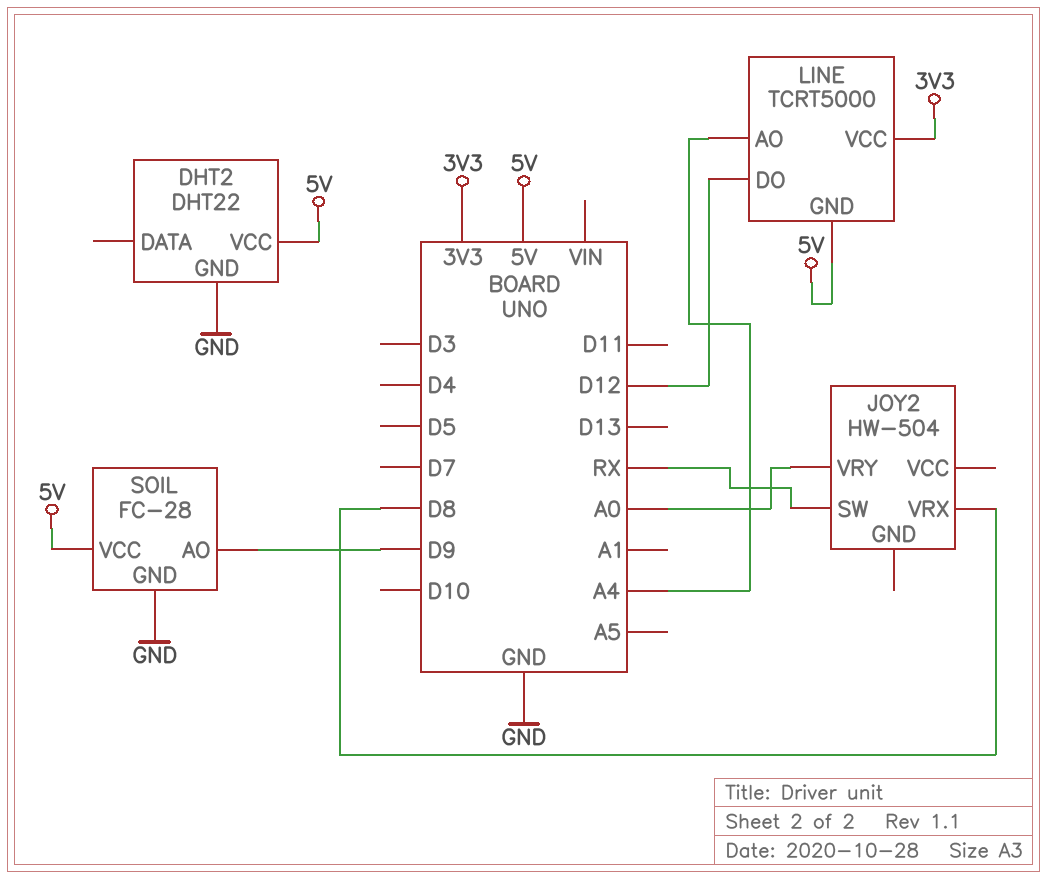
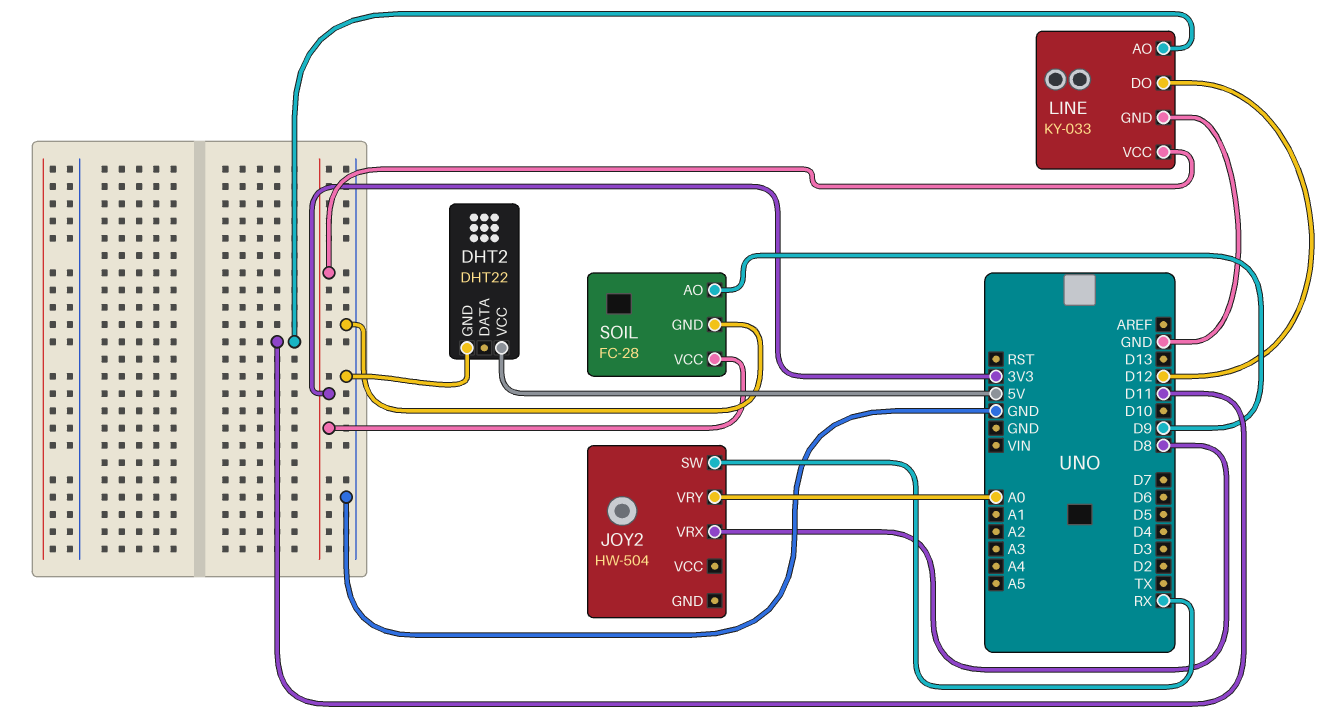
LINE: TCRT5000 -> KY-033
LINE pin AO: A4 -> D11
LINE pin GND: 5V -> GND
SOIL pin VCC: 5V -> 3V3

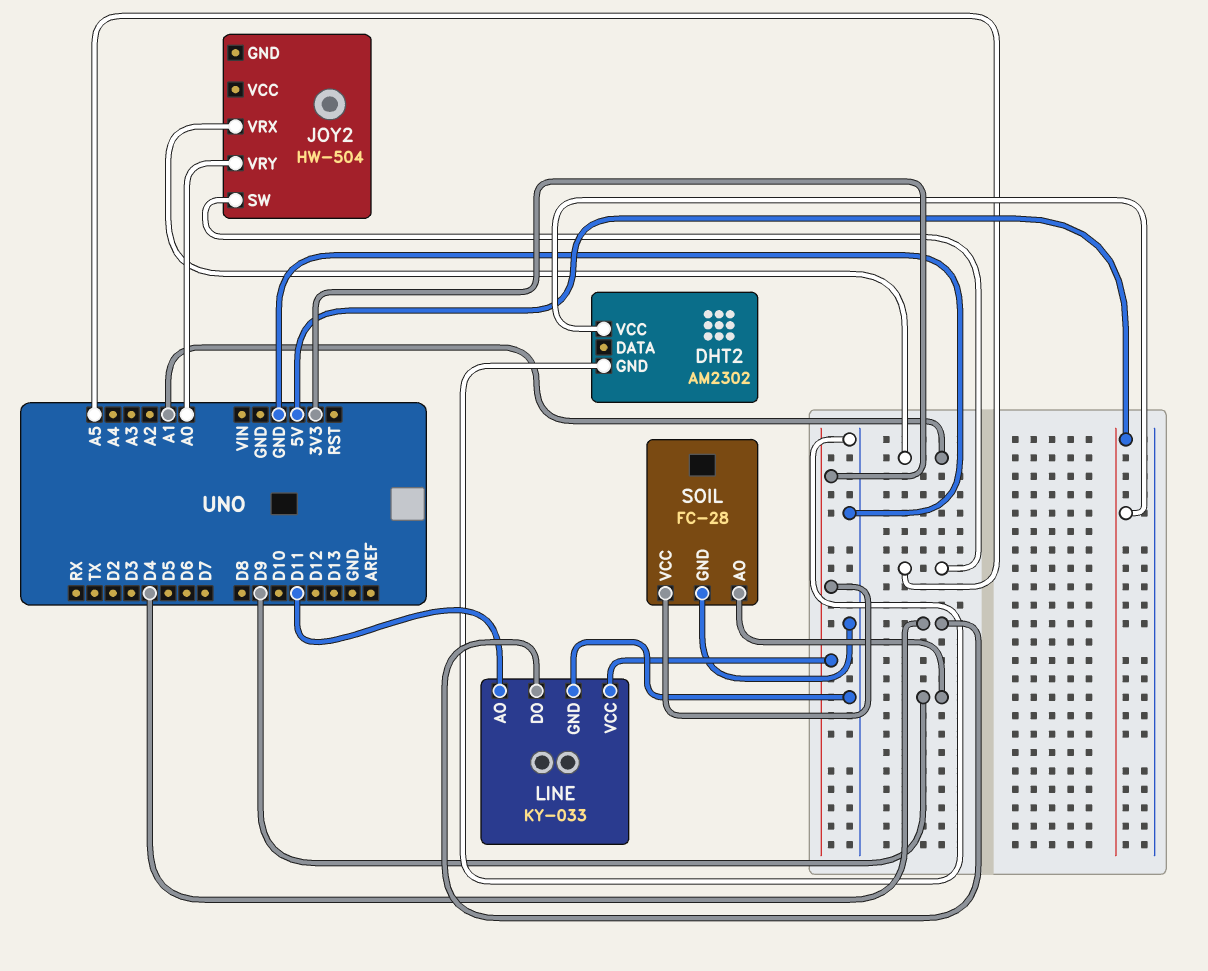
DHT2: DHT22 -> AM2302
JOY2 pin SW: RX -> A5
JOY2 pin VRX: D8 -> A1
LINE pin DO: D12 -> D4

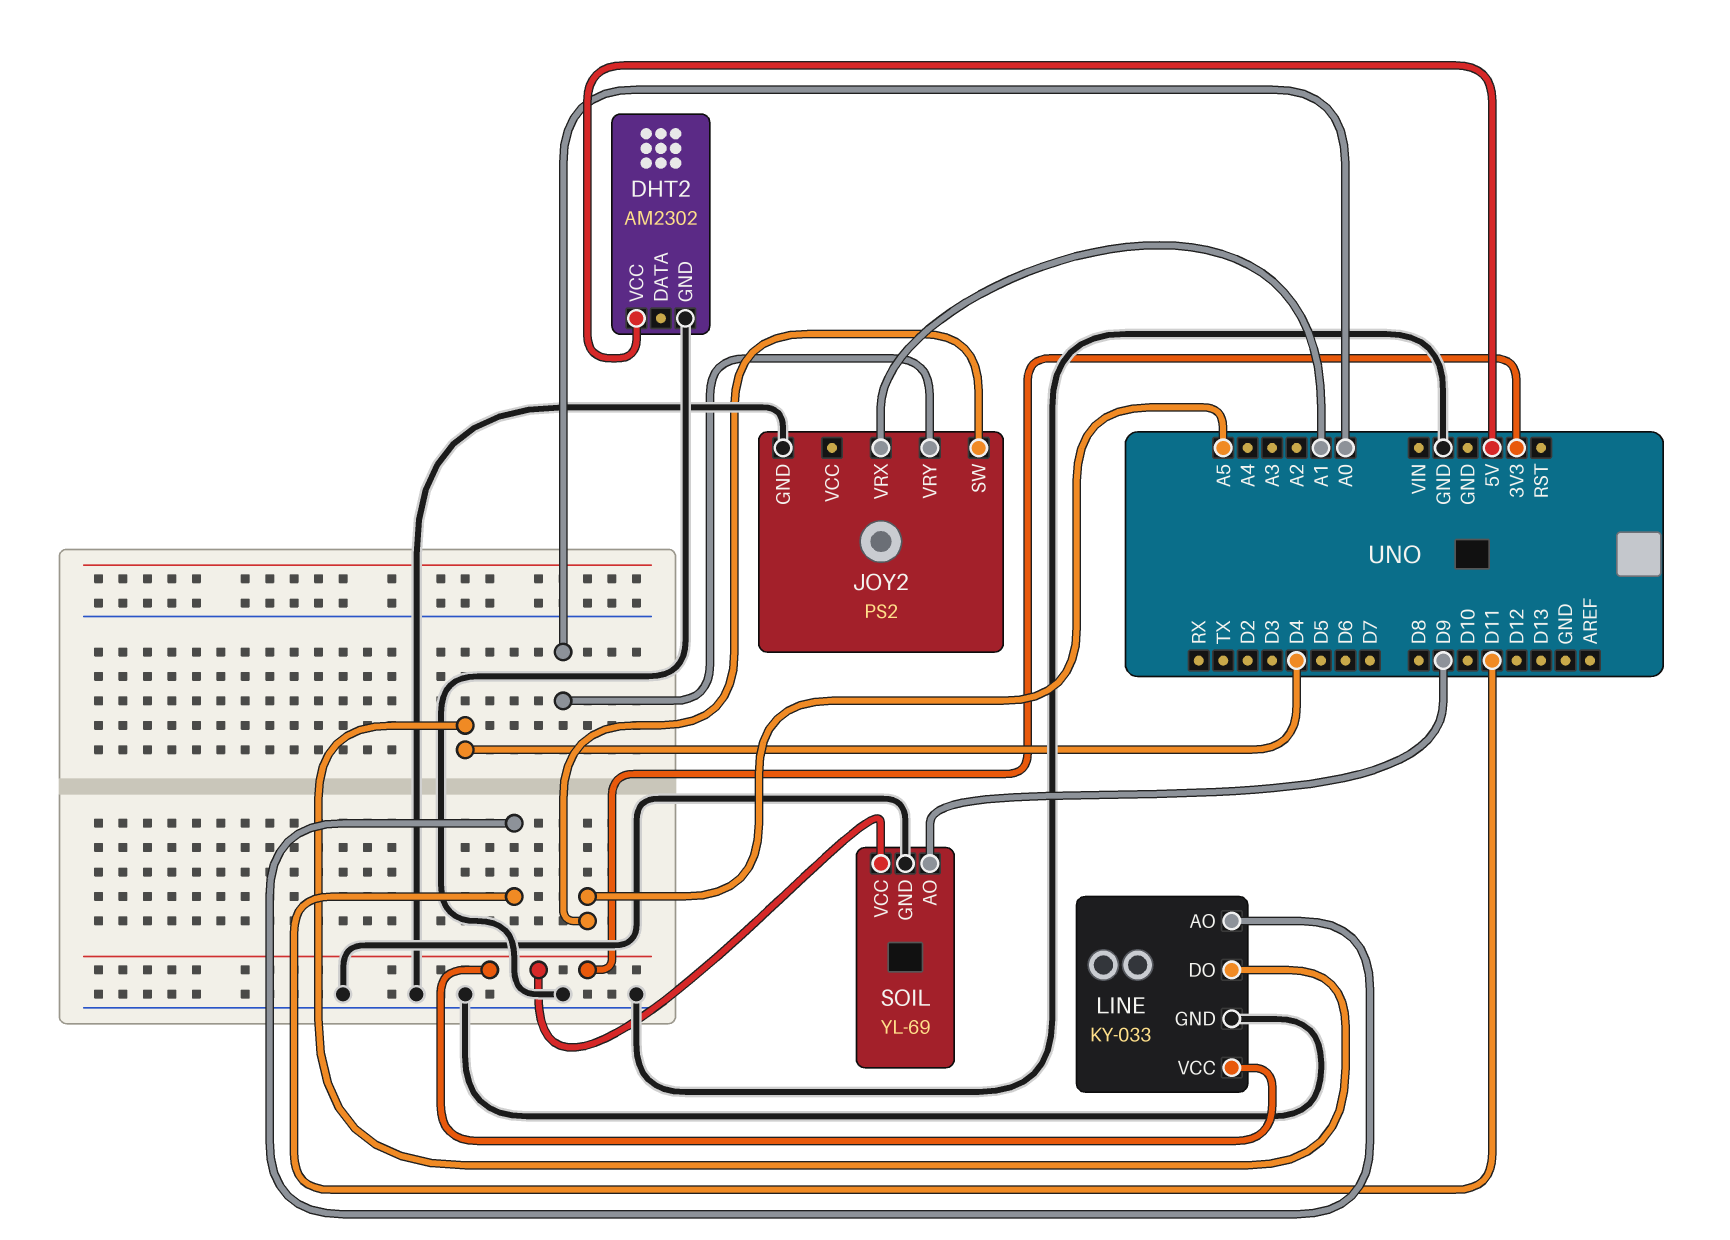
JOY2: HW-504 -> PS2
JOY2 pin GND: none -> GND
SOIL: FC-28 -> YL-69

